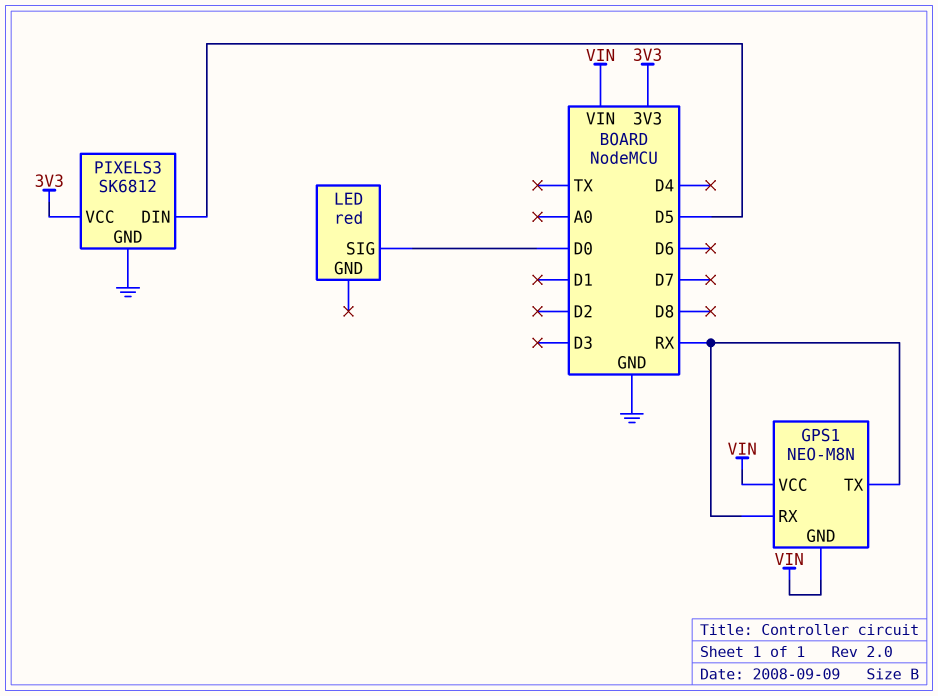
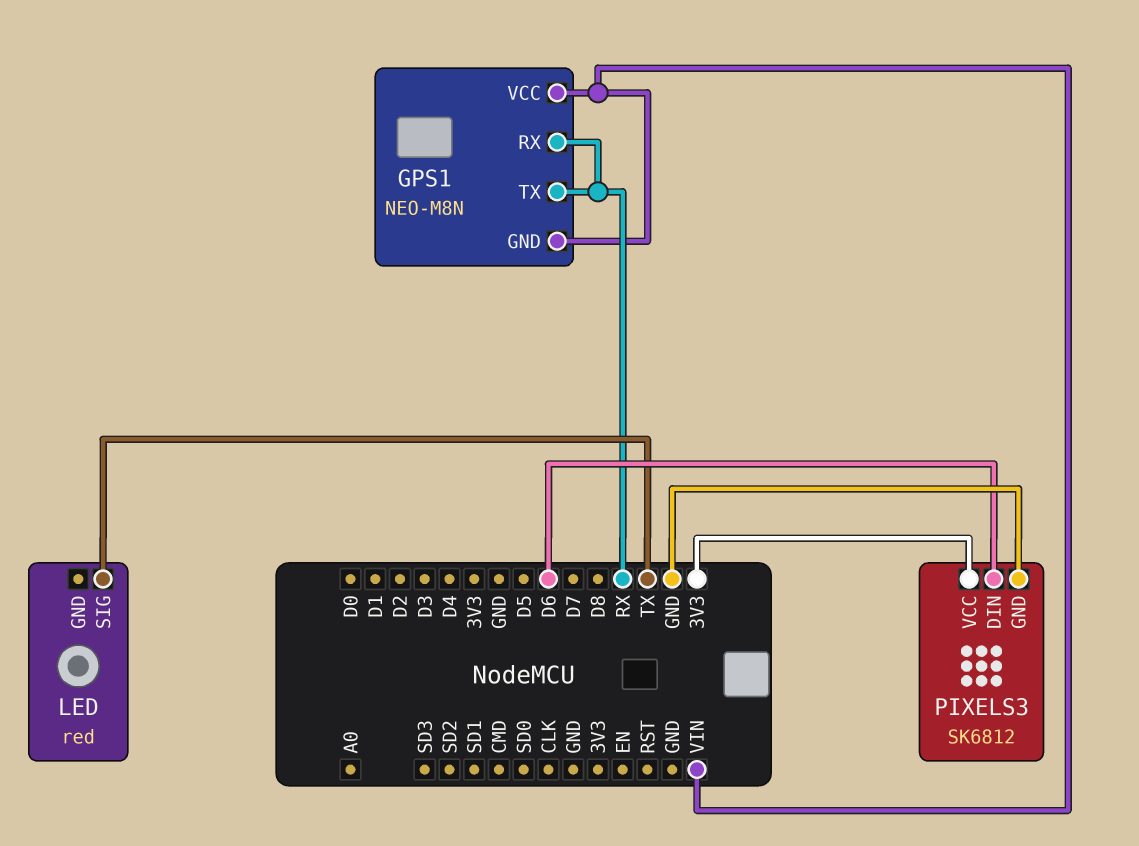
LED pin SIG: D0 -> TX
PIXELS3 pin DIN: D5 -> D6

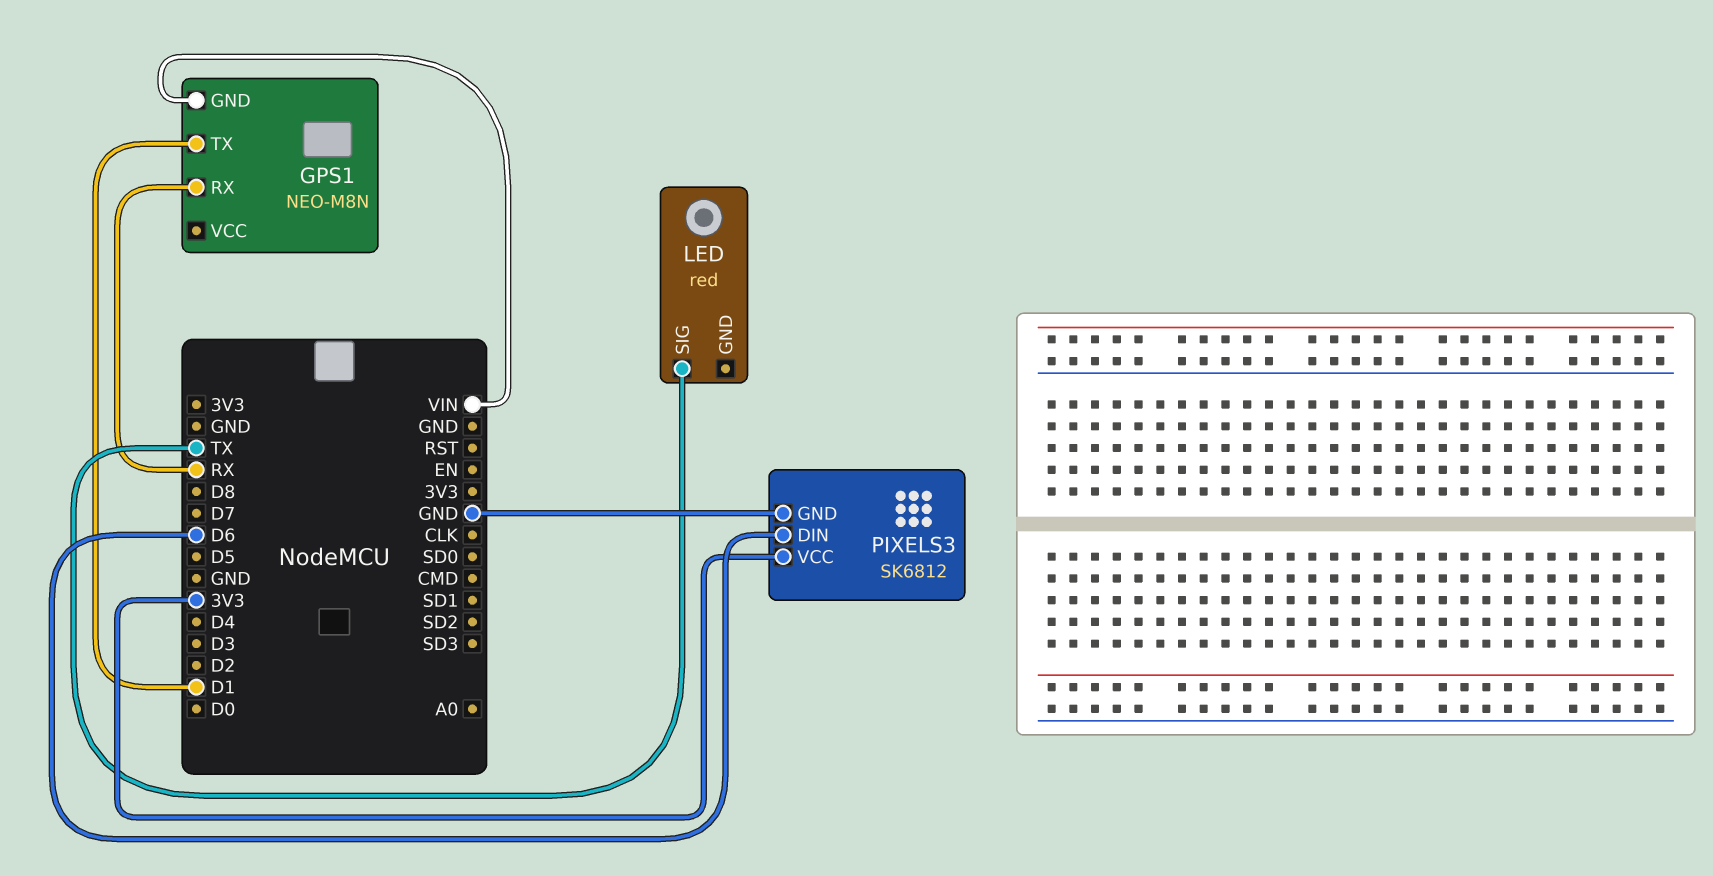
GPS1 pin TX: RX -> D1
GPS1 pin VCC: VIN -> none

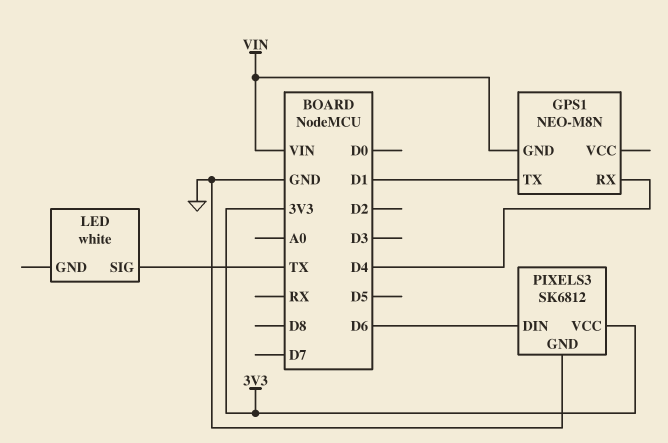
GPS1 pin RX: RX -> D4
LED: red -> white

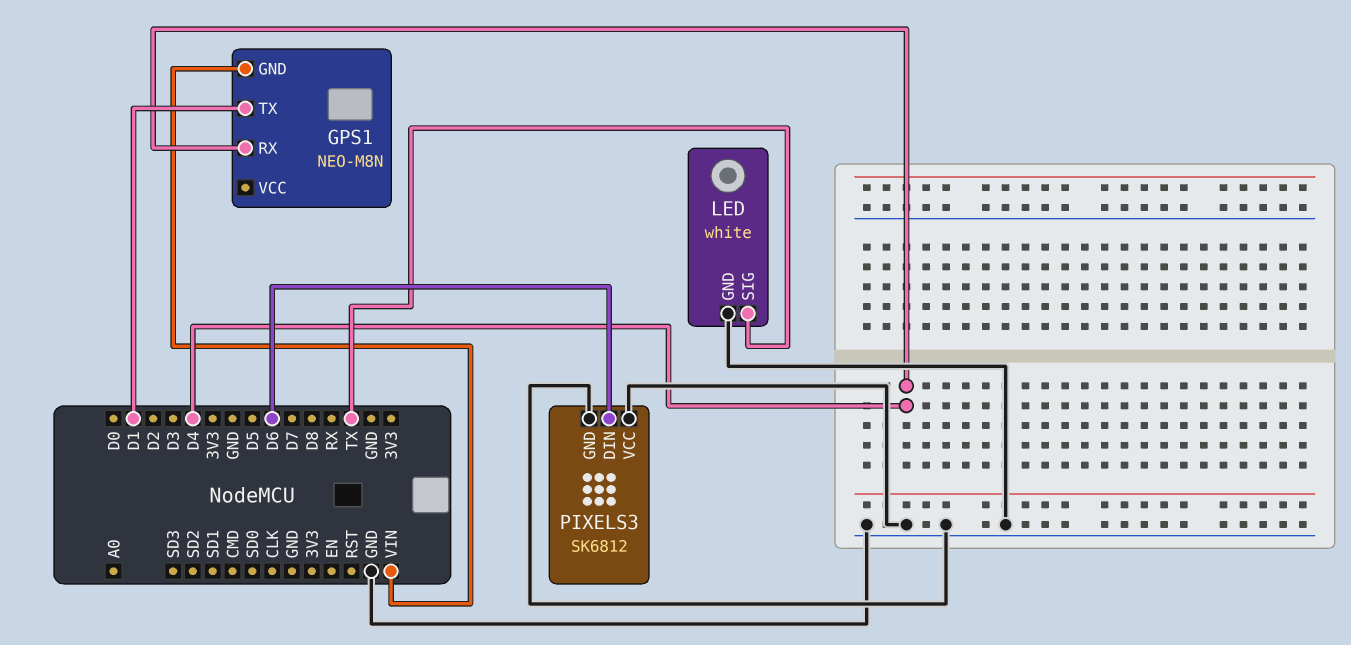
LED pin GND: none -> GND
PIXELS3 pin VCC: 3V3 -> GND

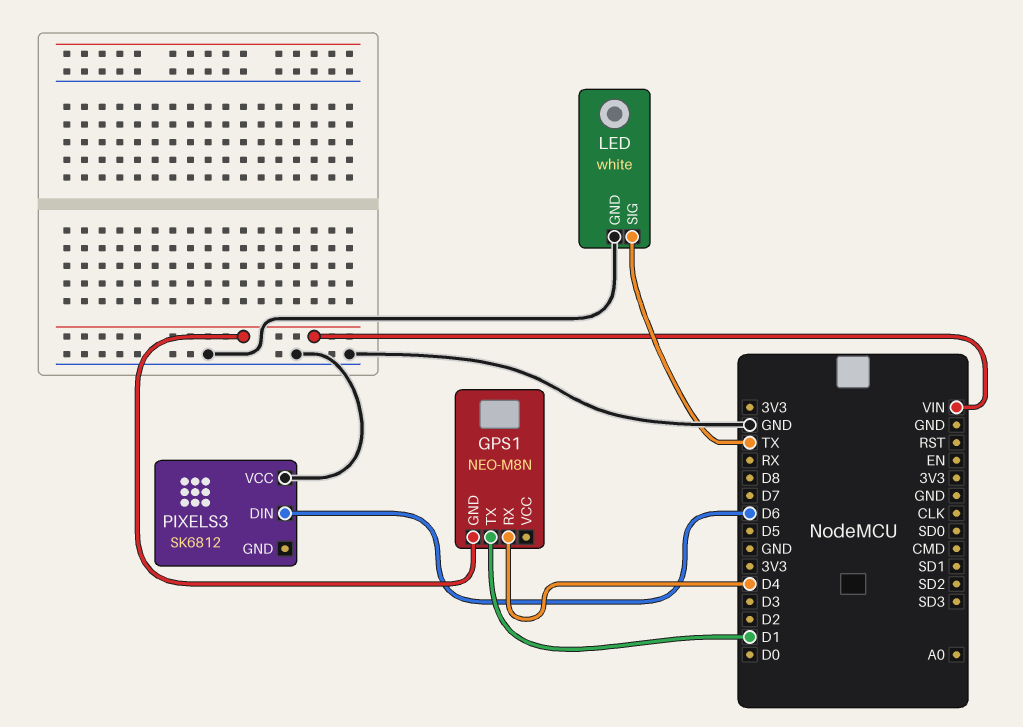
PIXELS3 pin GND: GND -> none

